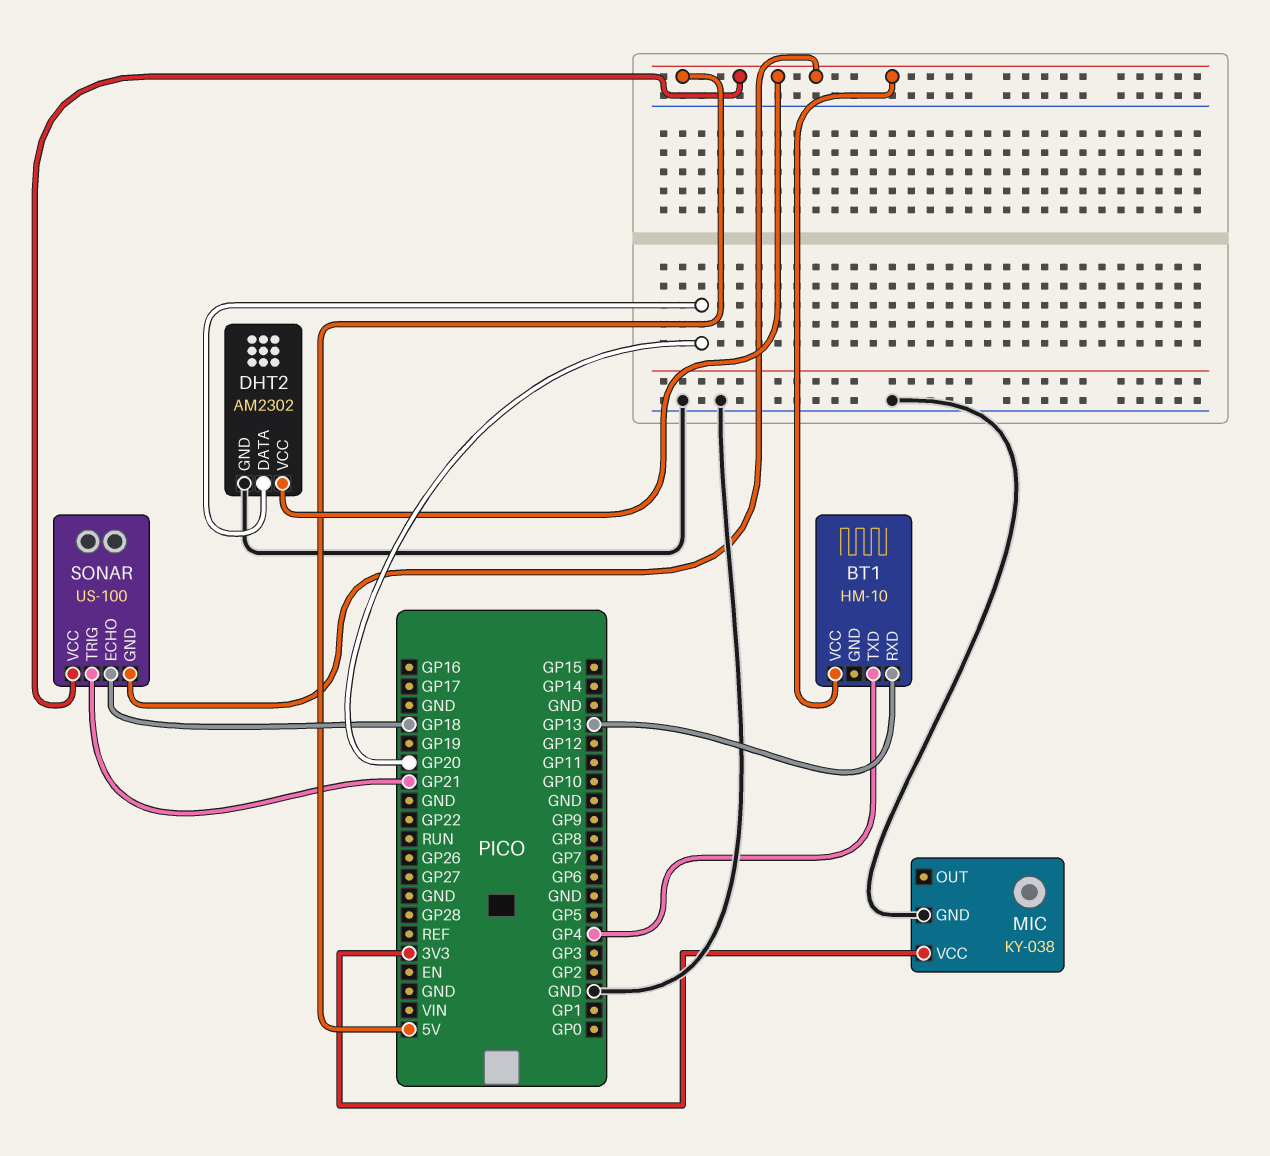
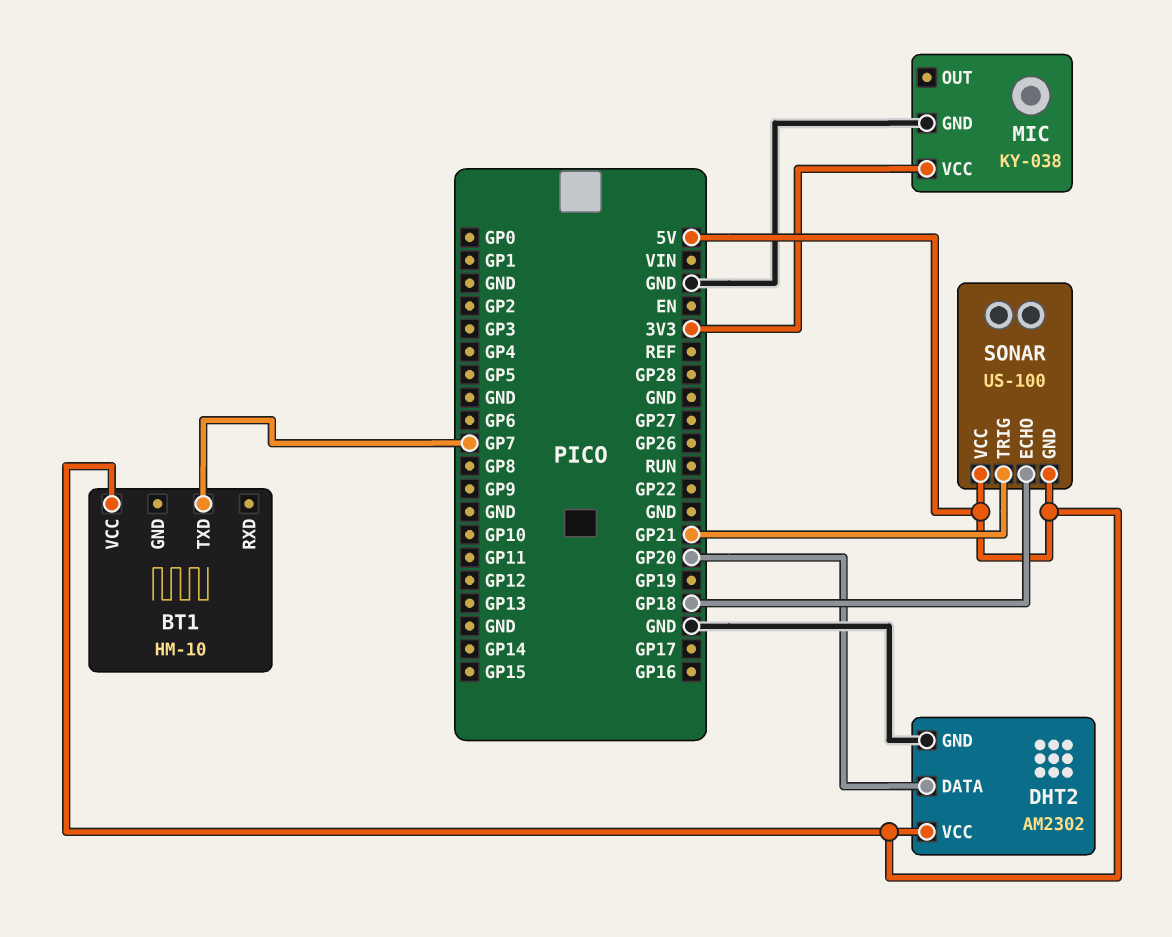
BT1 pin RXD: GP13 -> none
BT1 pin TXD: GP4 -> GP7

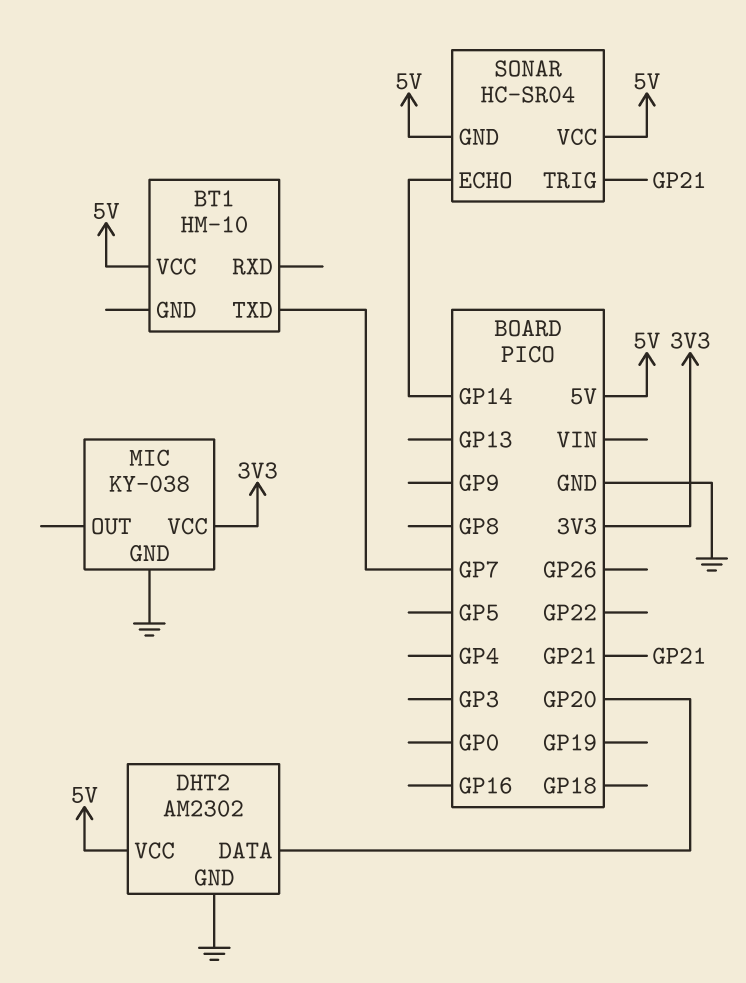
SONAR: US-100 -> HC-SR04
SONAR pin ECHO: GP18 -> GP14

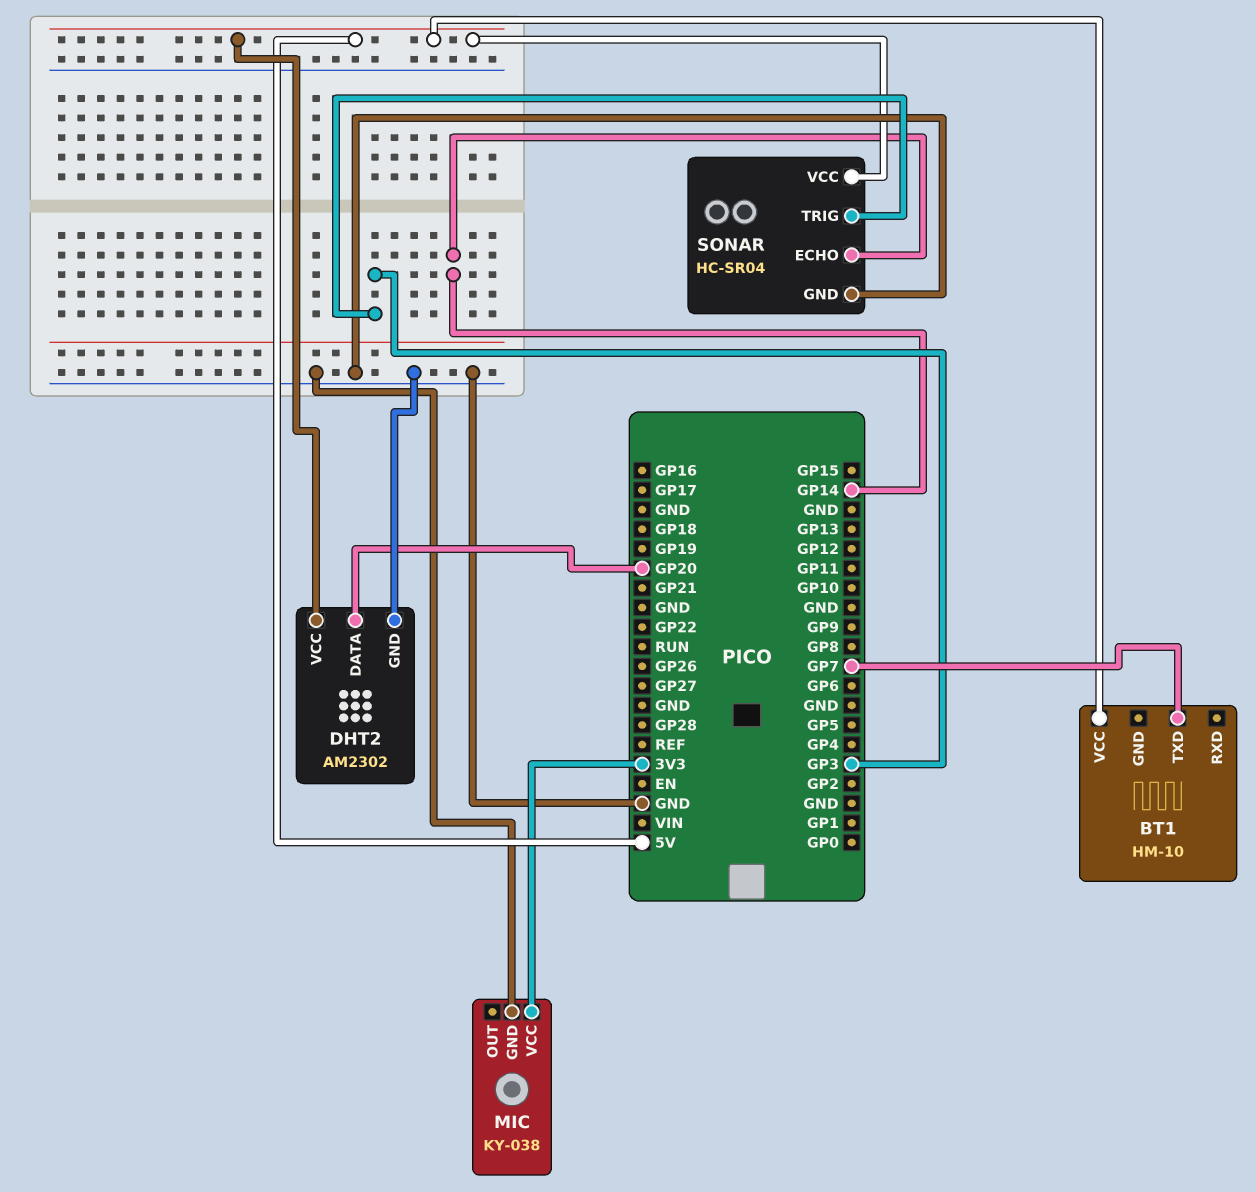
SONAR pin GND: 5V -> GND
SONAR pin TRIG: GP21 -> GP3

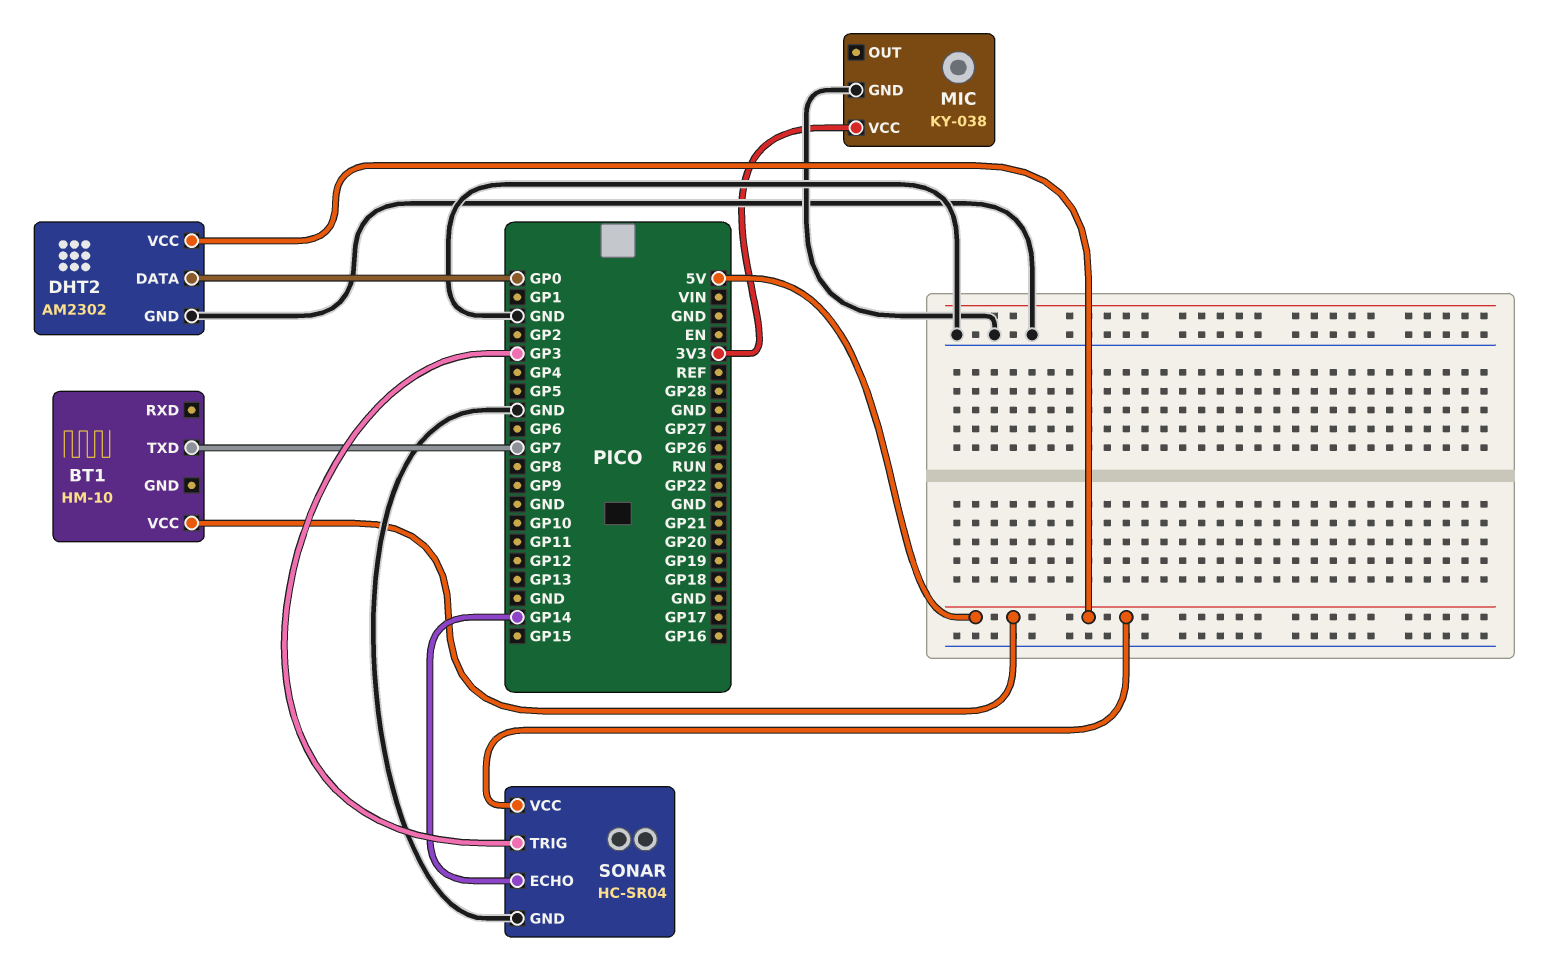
DHT2 pin DATA: GP20 -> GP0

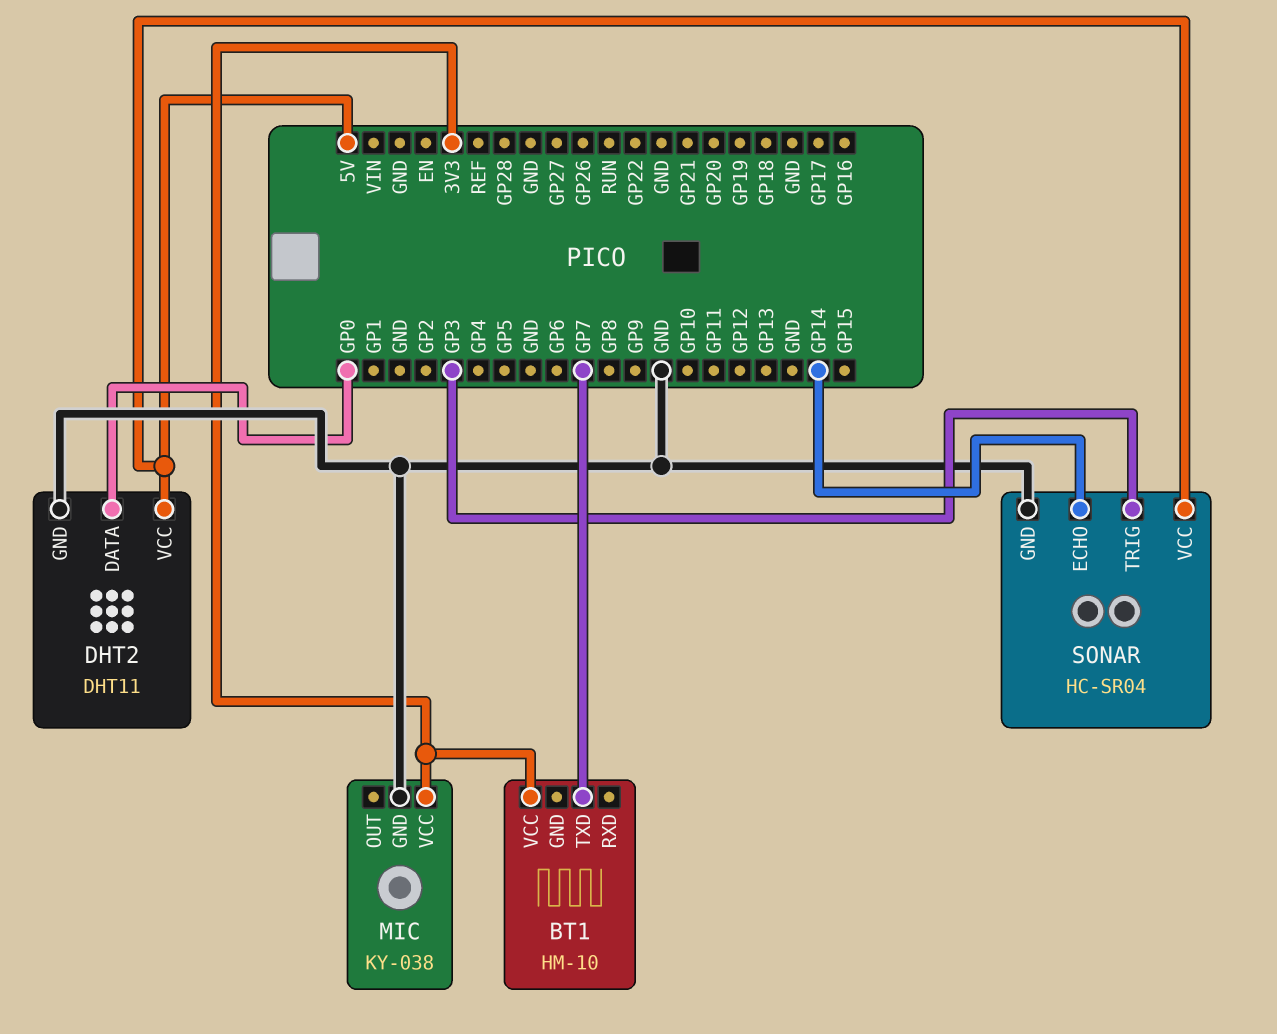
BT1 pin VCC: 5V -> 3V3
DHT2: AM2302 -> DHT11

